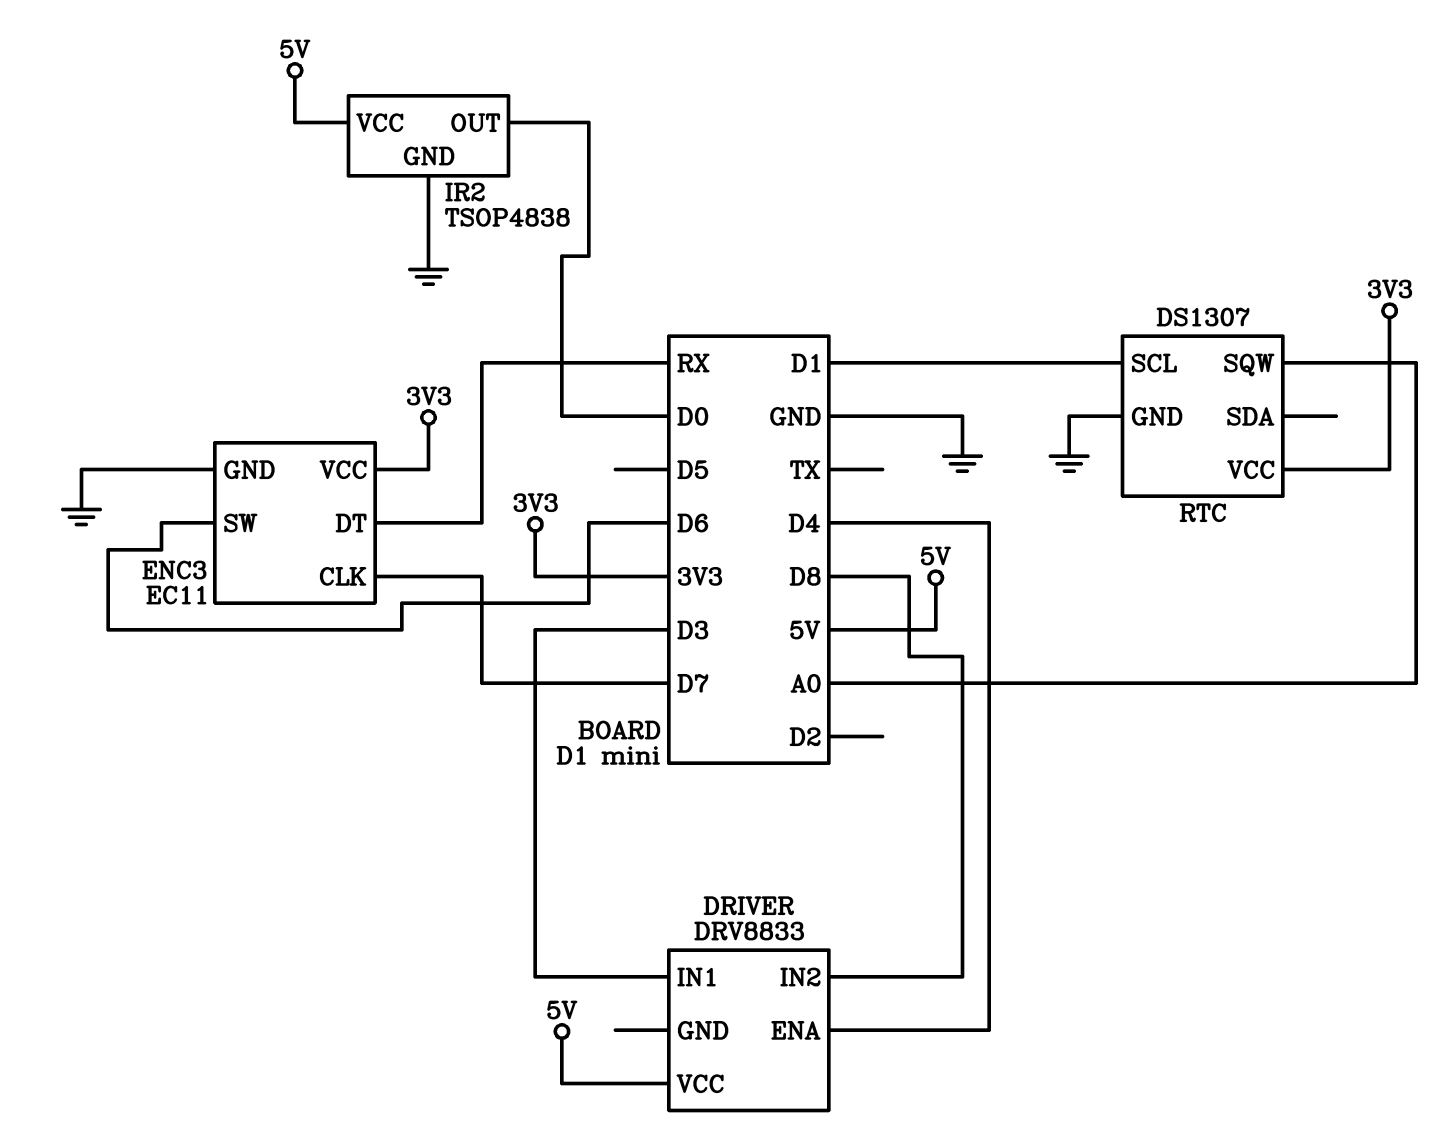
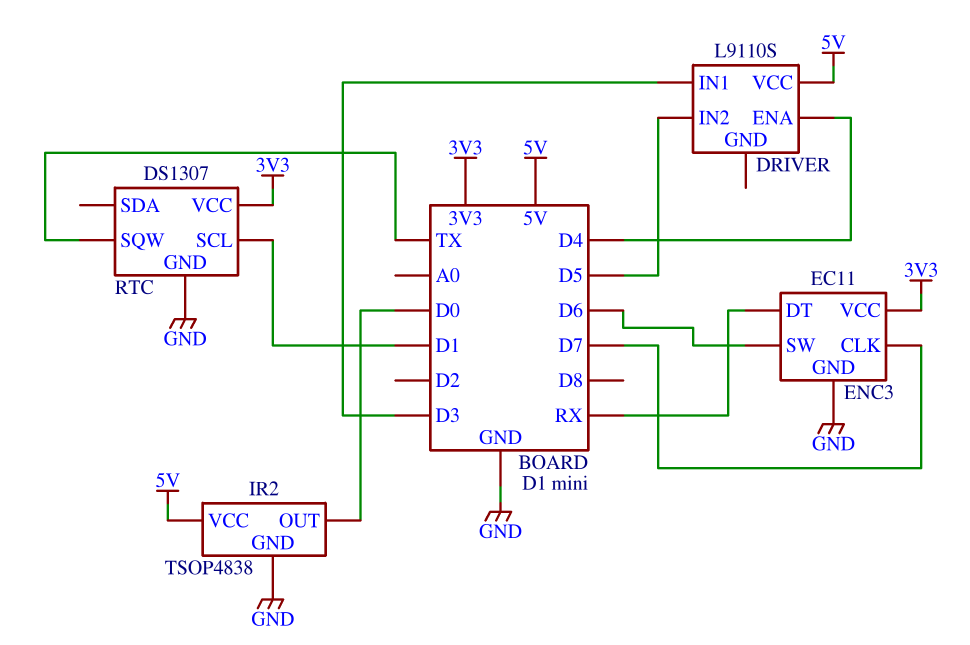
DRIVER: DRV8833 -> L9110S
DRIVER pin IN2: D8 -> D5
RTC pin SQW: A0 -> TX

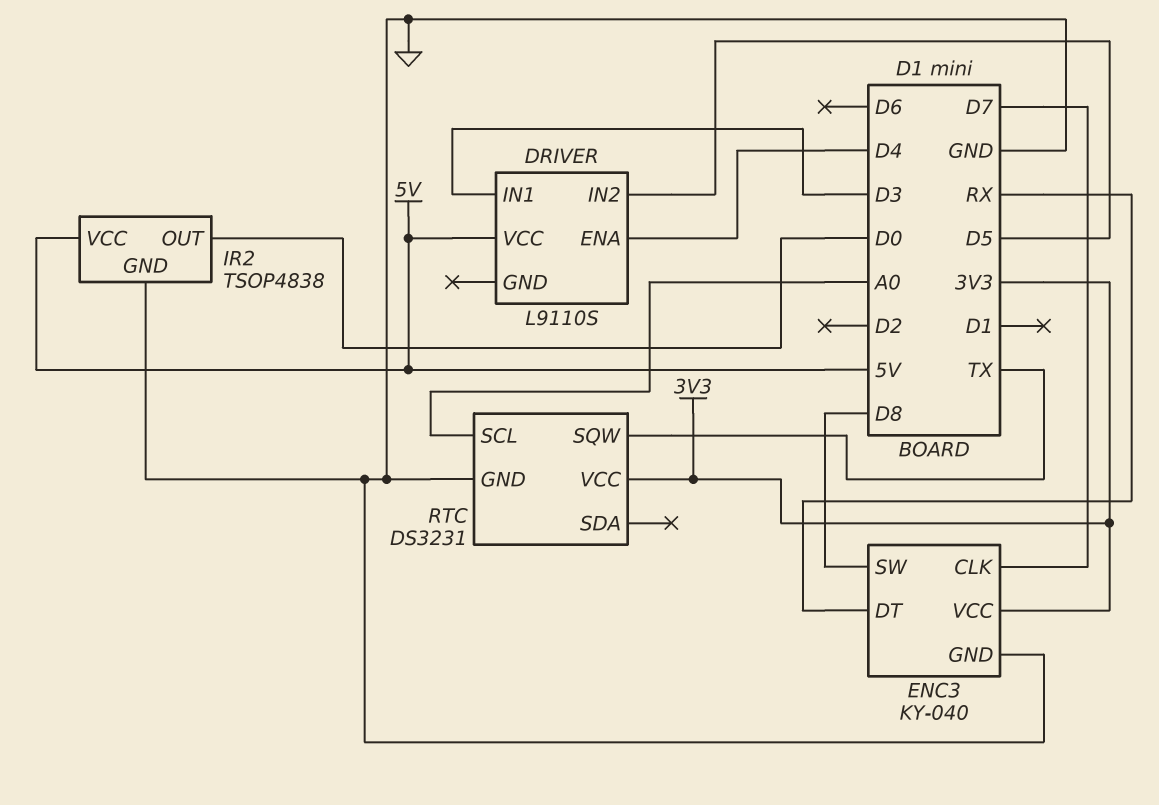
ENC3: EC11 -> KY-040
ENC3 pin SW: D6 -> D8
RTC: DS1307 -> DS3231
RTC pin SCL: D1 -> A0

